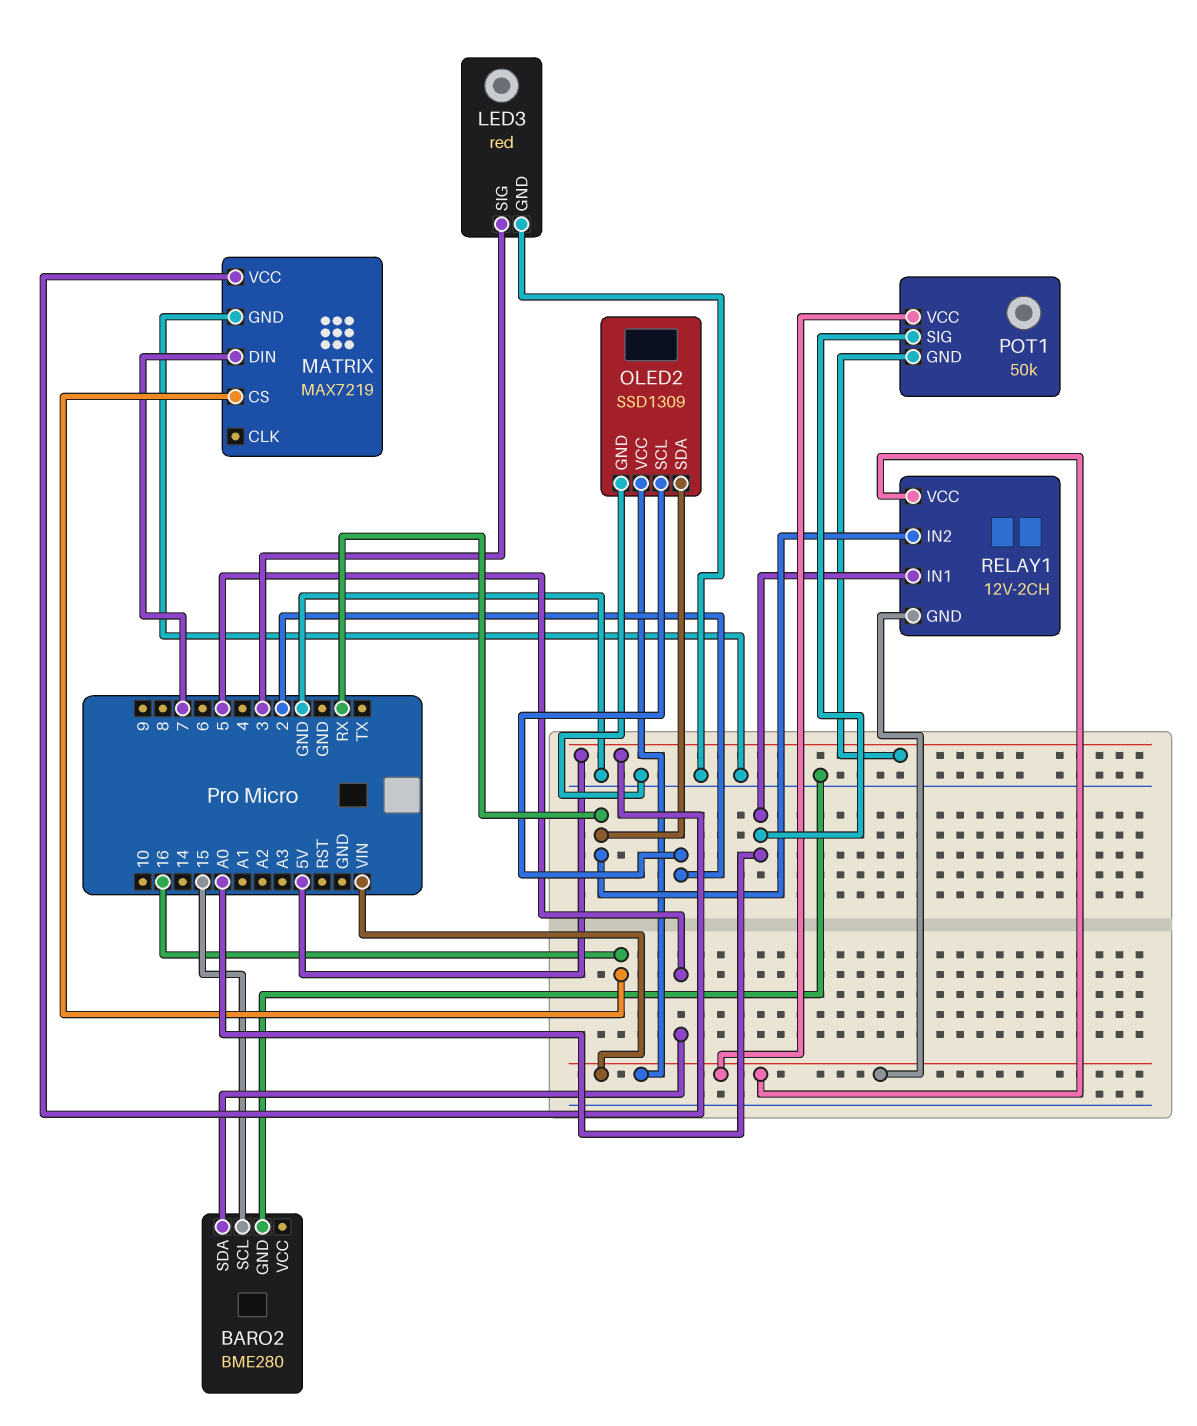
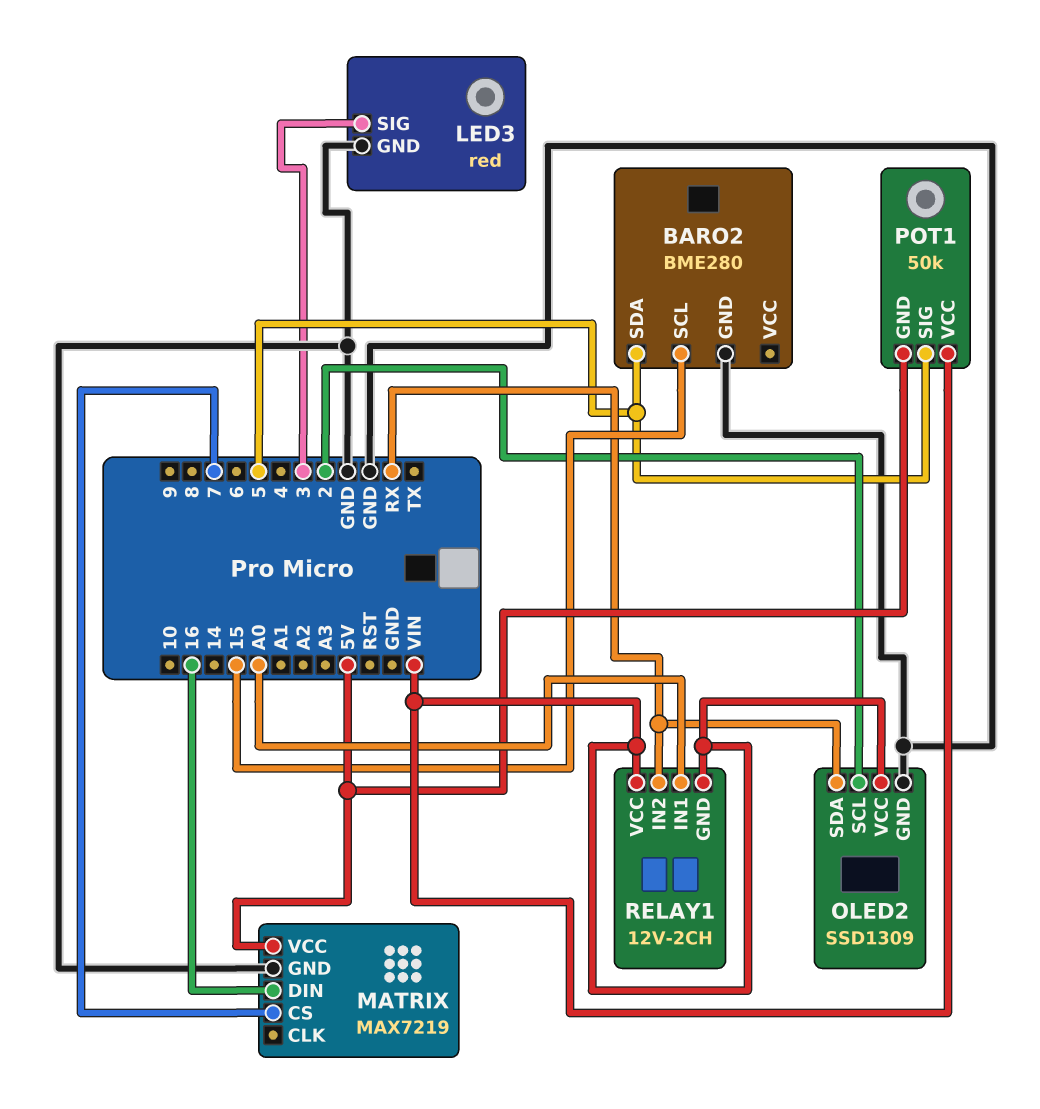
MATRIX pin CS: 16 -> 7
MATRIX pin DIN: 7 -> 16
POT1 pin SIG: A0 -> 5

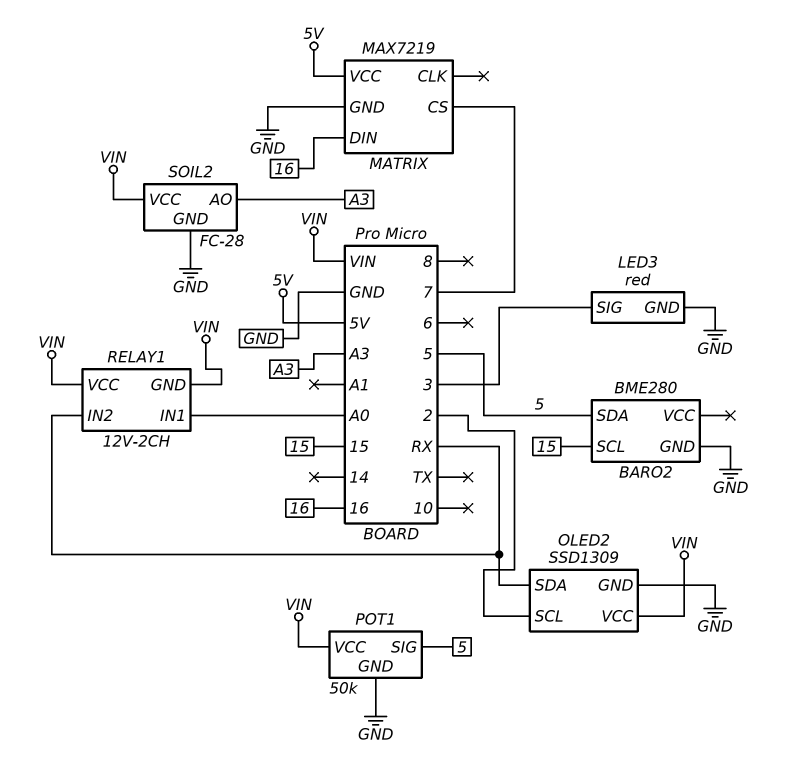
POT1 pin GND: 5V -> GND
SOIL2: none -> FC-28
SOIL2 pin AO: none -> A3
SOIL2 pin GND: none -> GND
SOIL2 pin VCC: none -> VIN

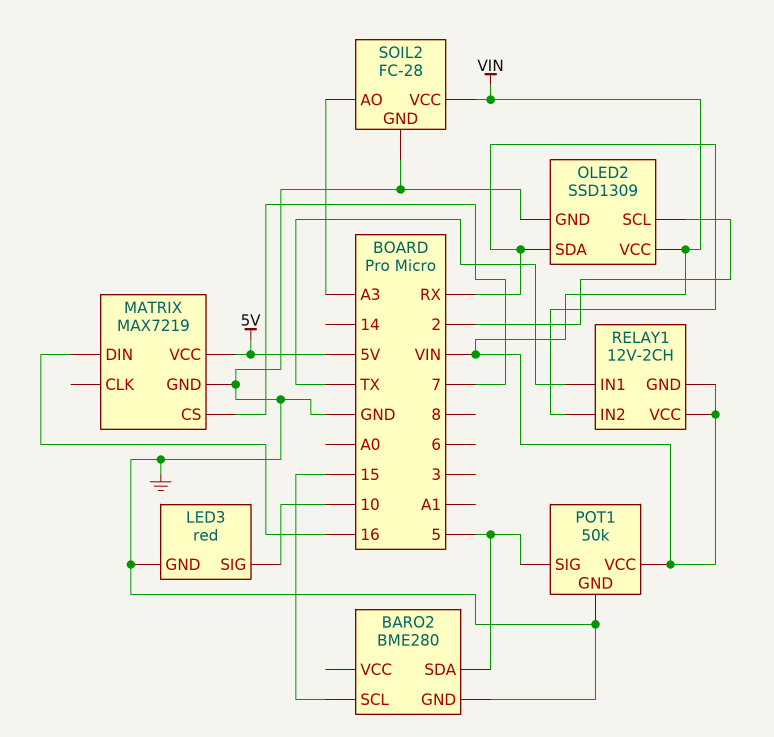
LED3 pin SIG: 3 -> 10
RELAY1 pin IN1: A0 -> TX

